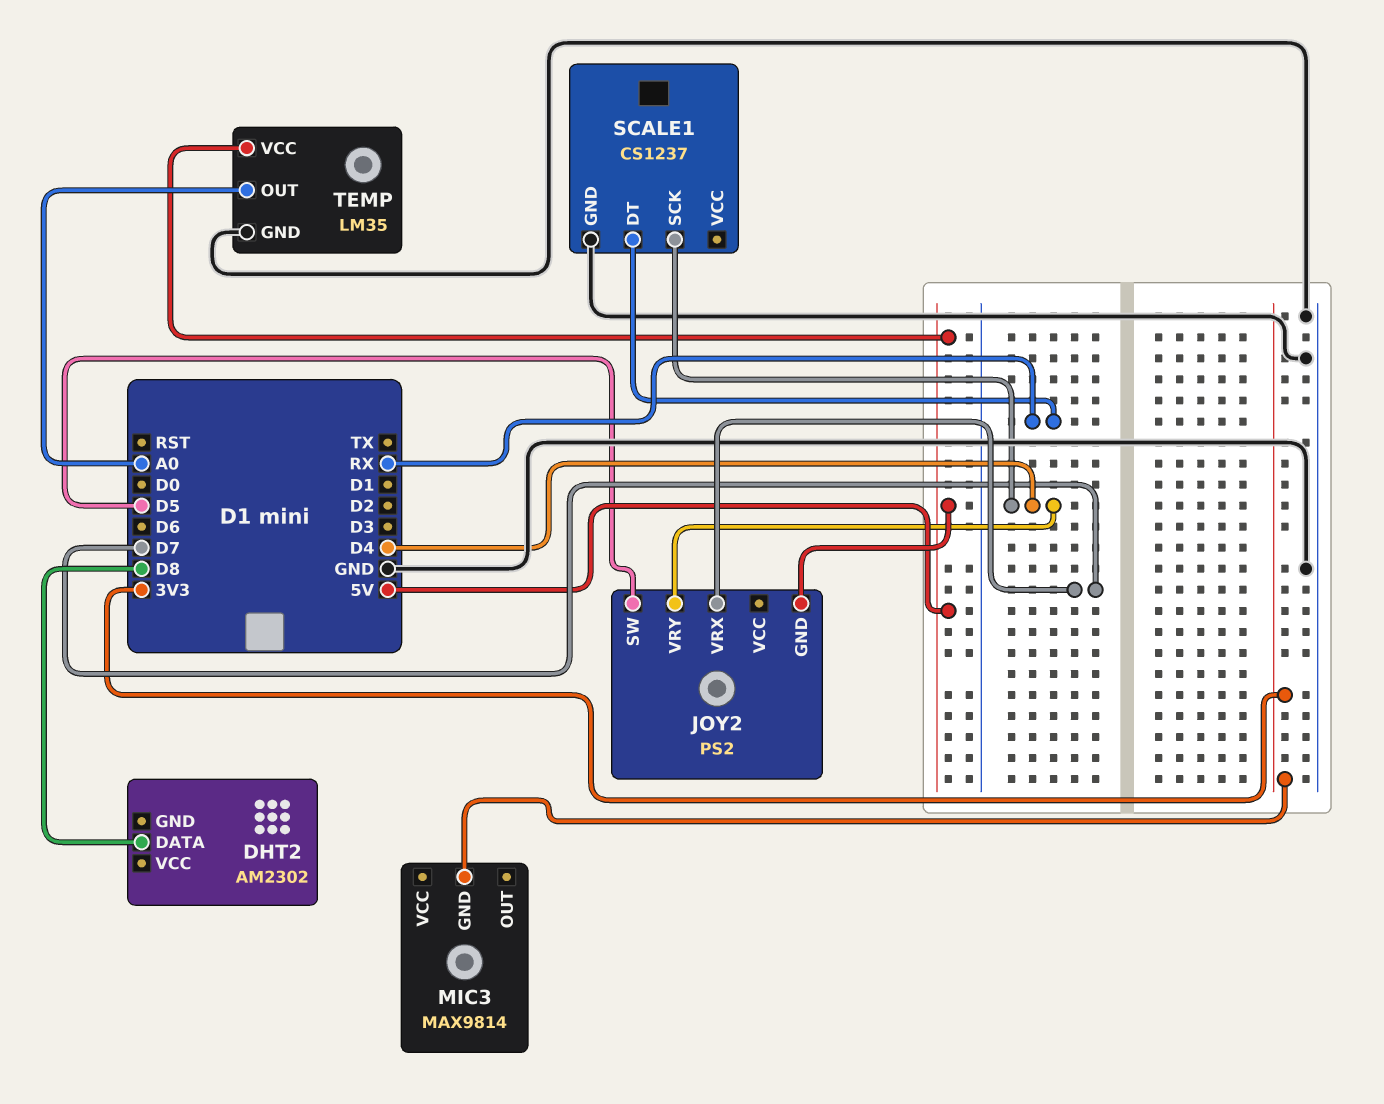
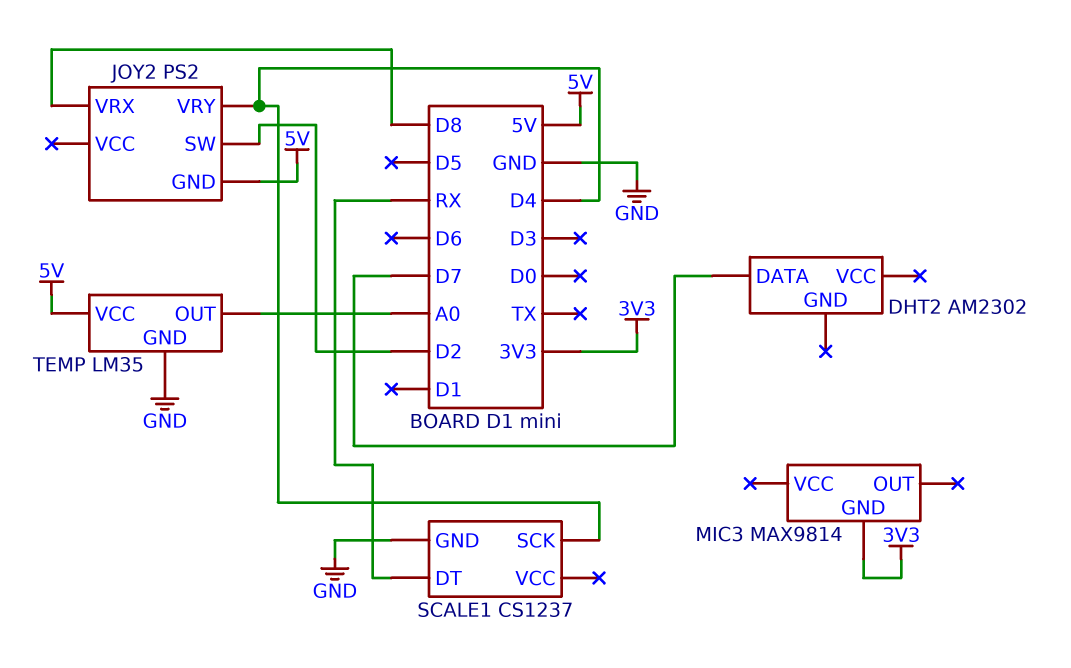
DHT2 pin DATA: D8 -> D7
JOY2 pin SW: D5 -> D2
JOY2 pin VRX: D7 -> D8

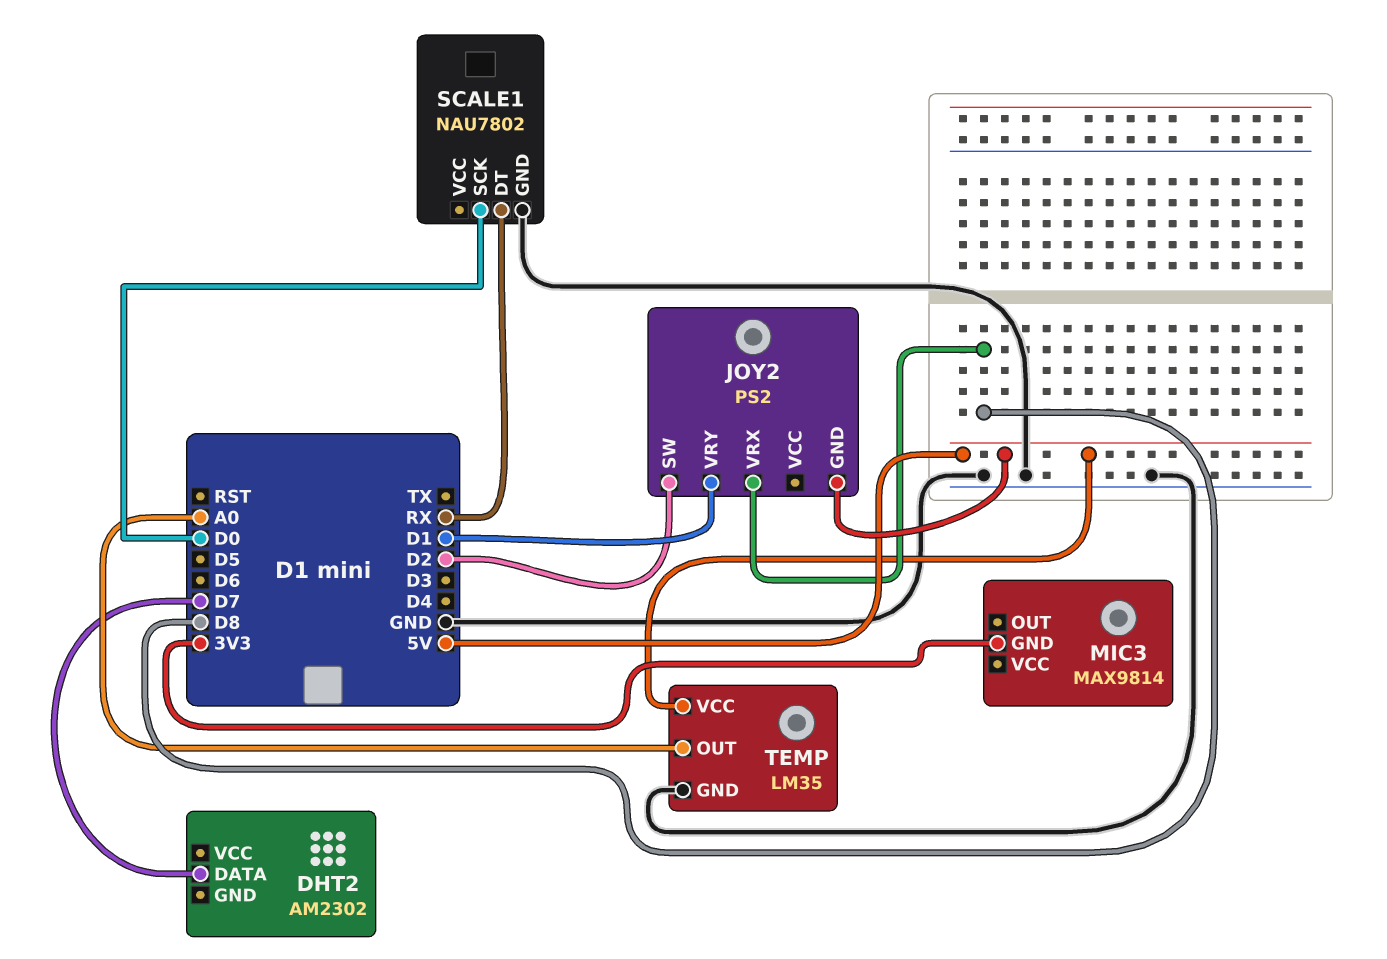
JOY2 pin VRY: D4 -> D1
SCALE1: CS1237 -> NAU7802
SCALE1 pin SCK: D4 -> D0

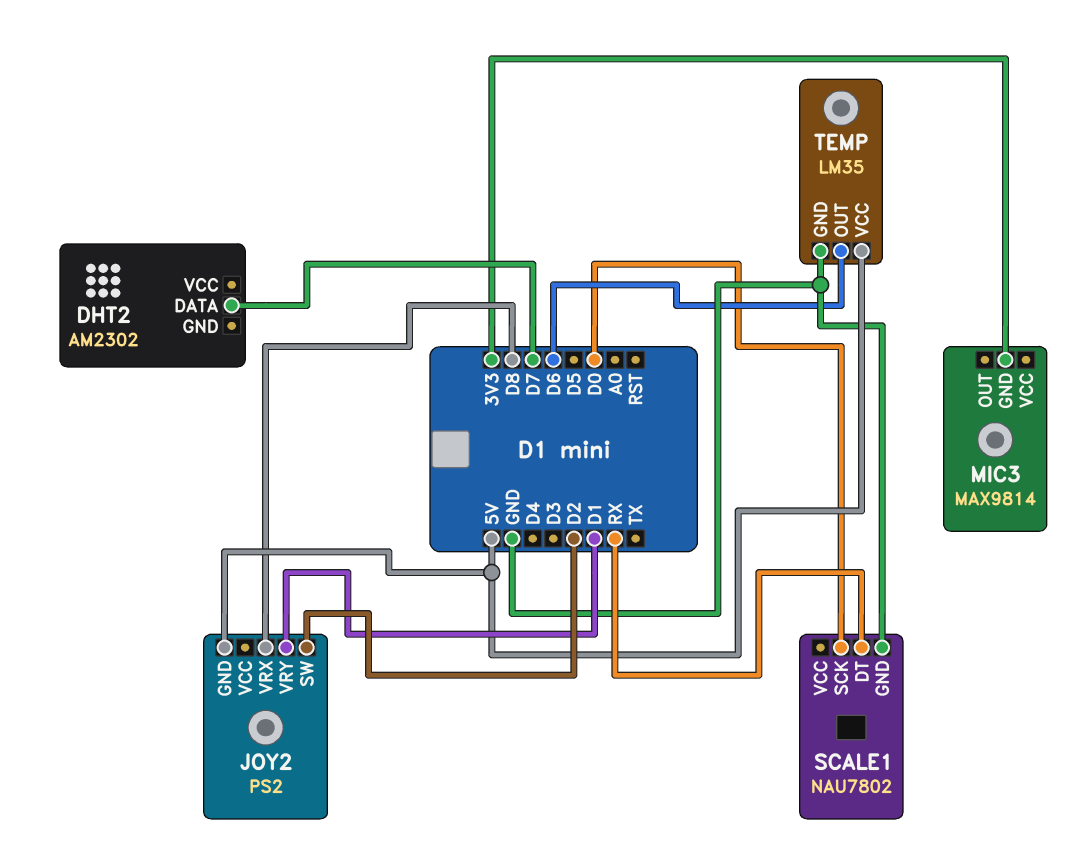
TEMP pin OUT: A0 -> D6

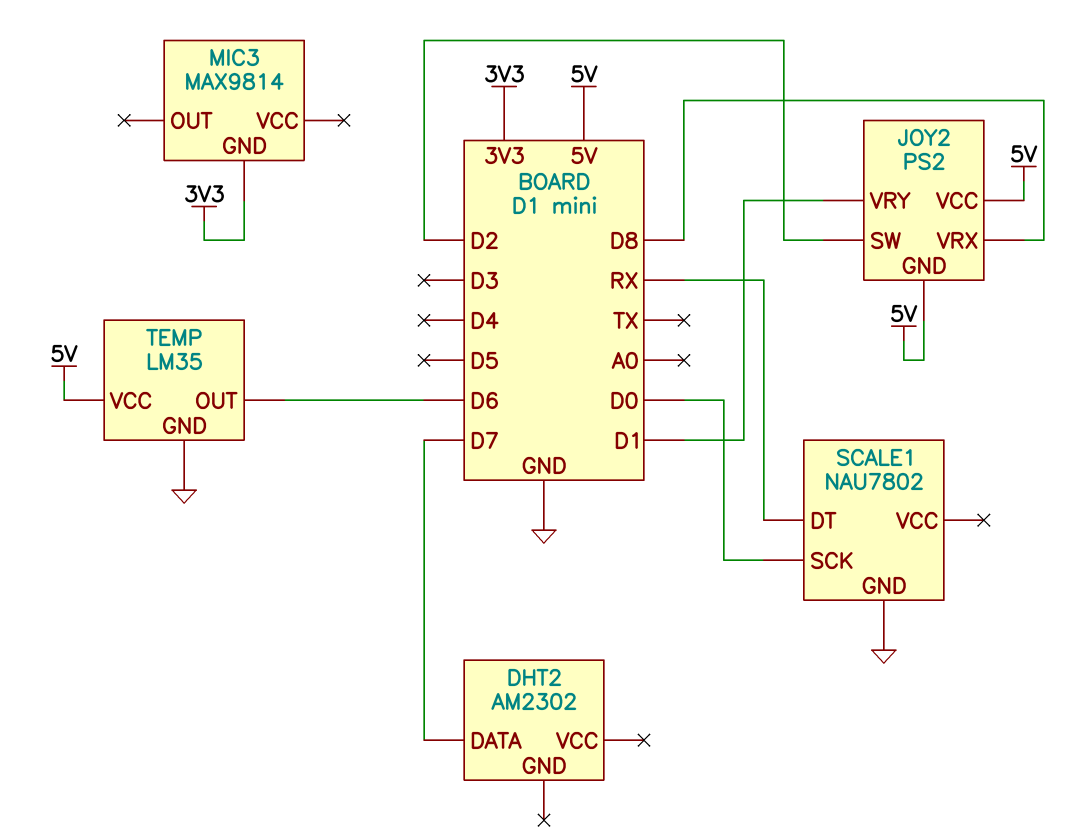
JOY2 pin VCC: none -> 5V

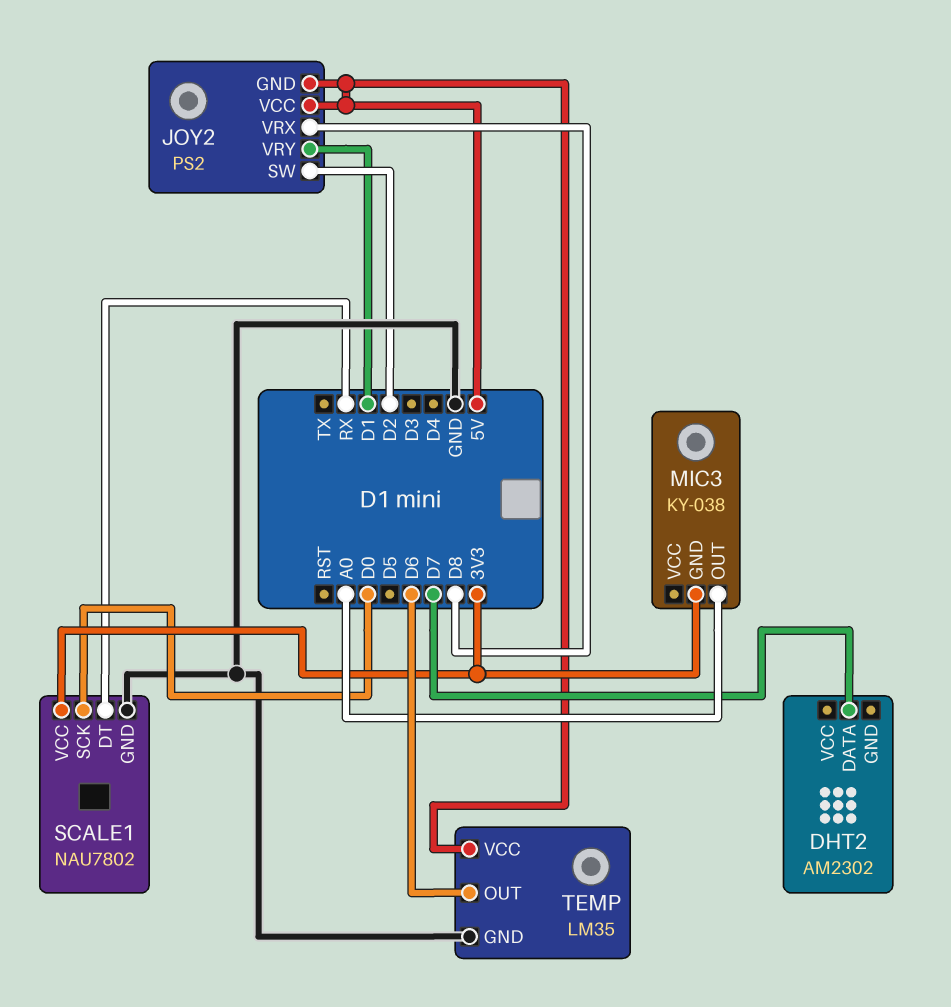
MIC3: MAX9814 -> KY-038
MIC3 pin OUT: none -> A0
SCALE1 pin VCC: none -> 3V3

